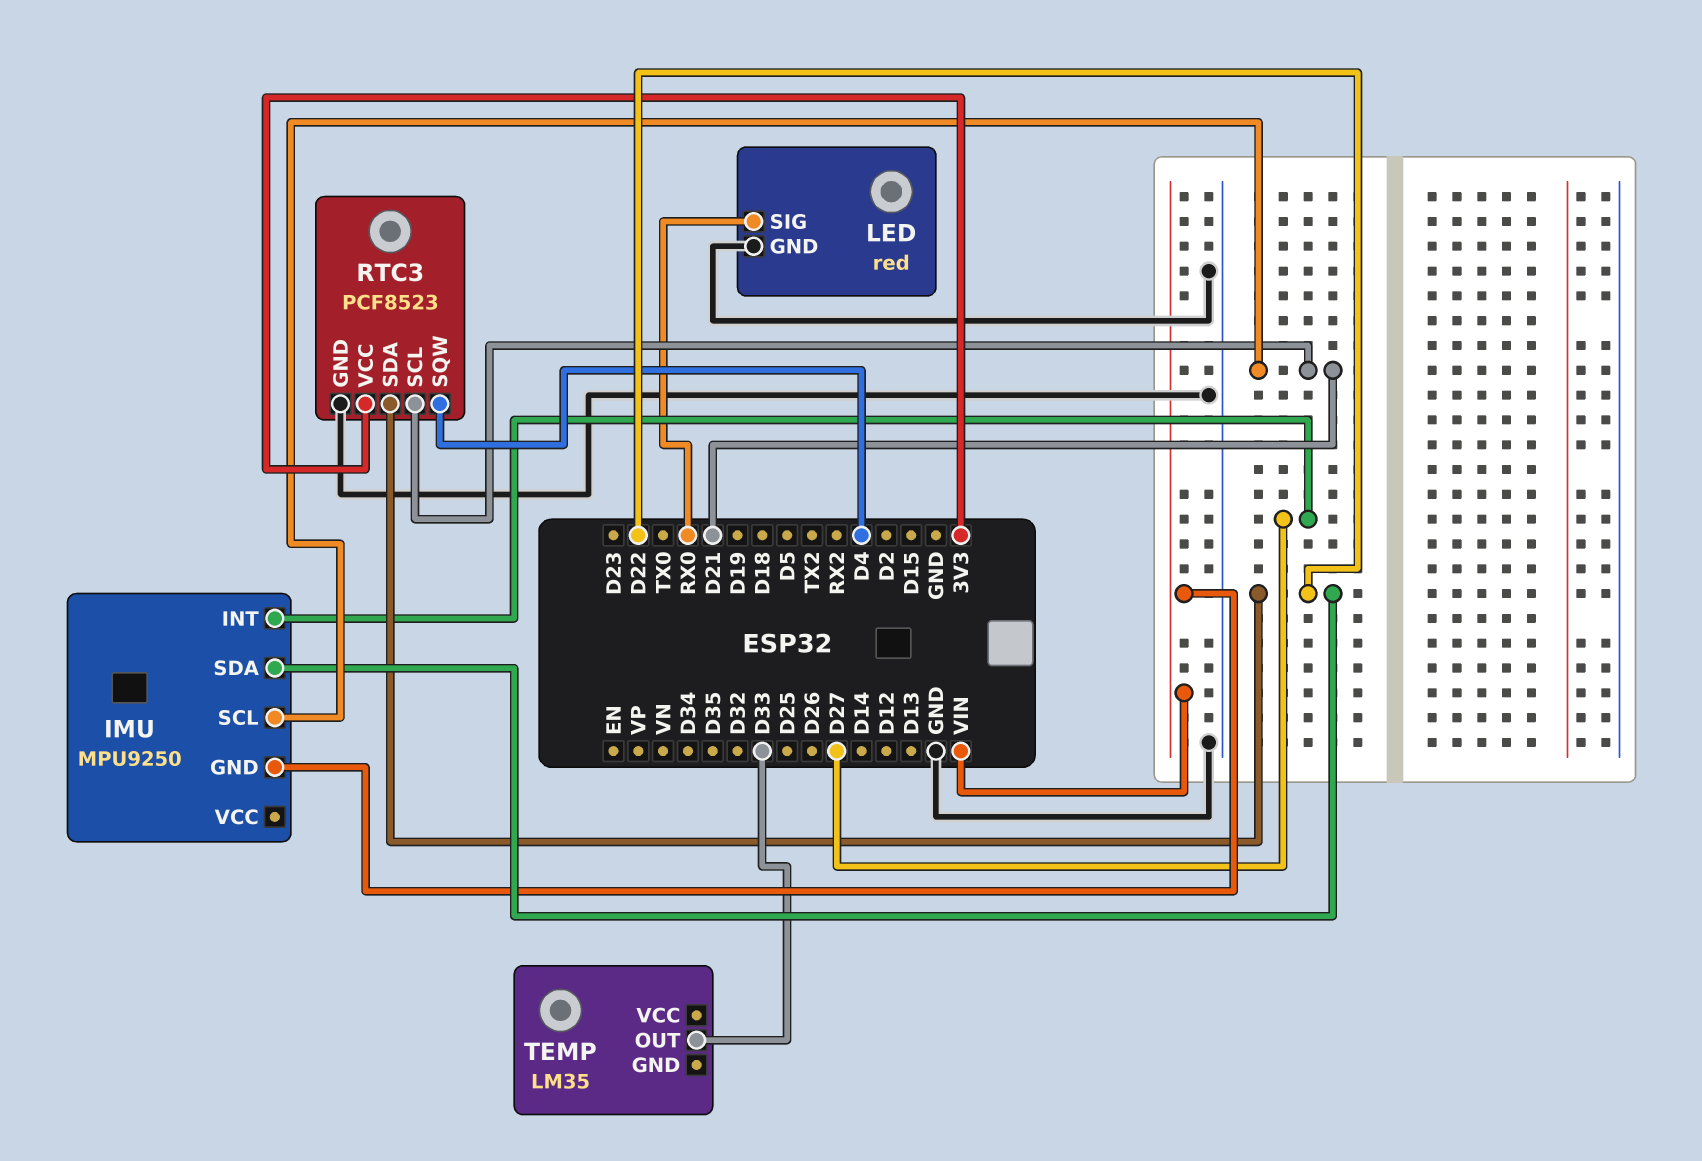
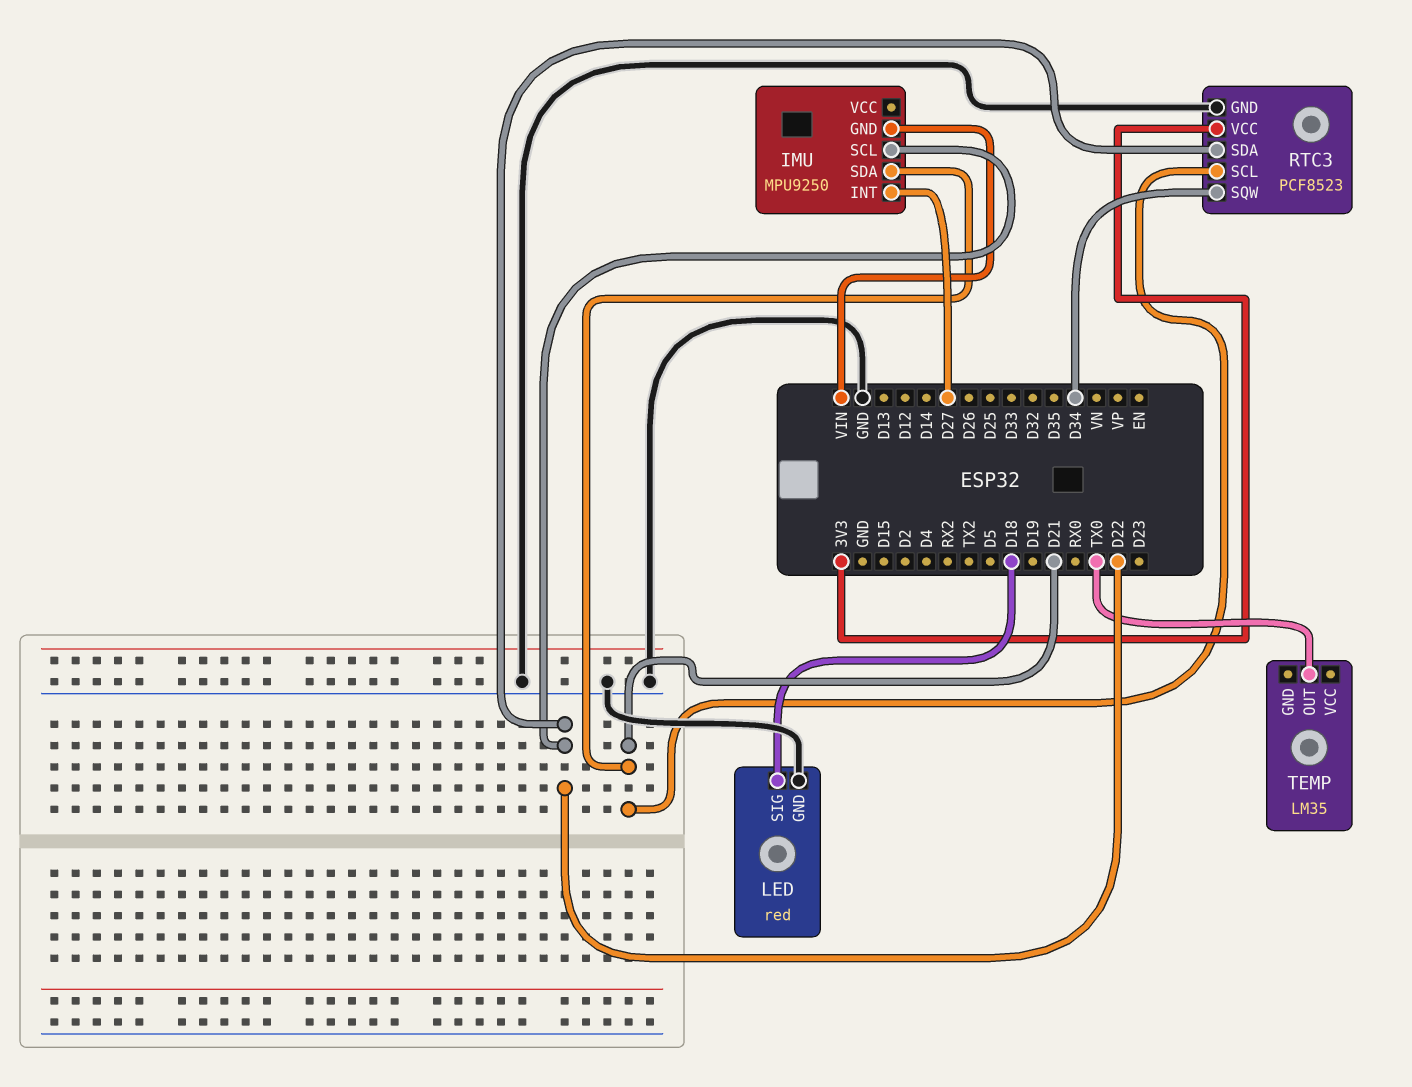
IMU pin SCL: D21 -> D22
IMU pin SDA: D22 -> D21
LED pin SIG: RX0 -> D18
RTC3 pin SQW: D4 -> D34
TEMP pin OUT: D33 -> TX0

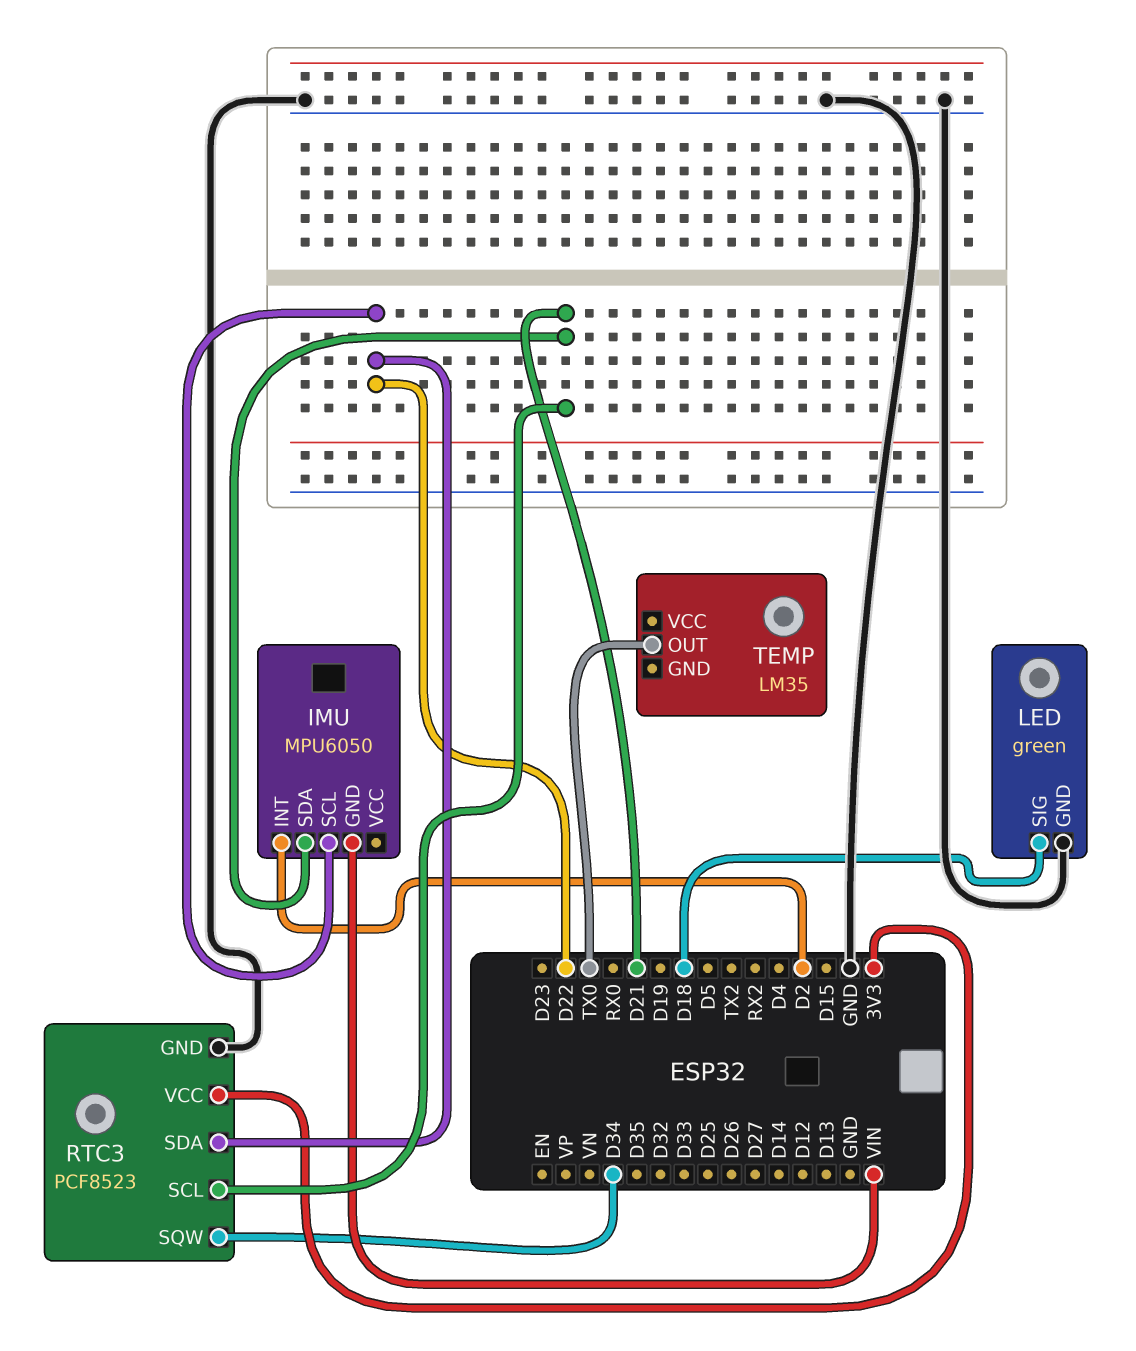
IMU: MPU9250 -> MPU6050
IMU pin INT: D27 -> D2
LED: red -> green

